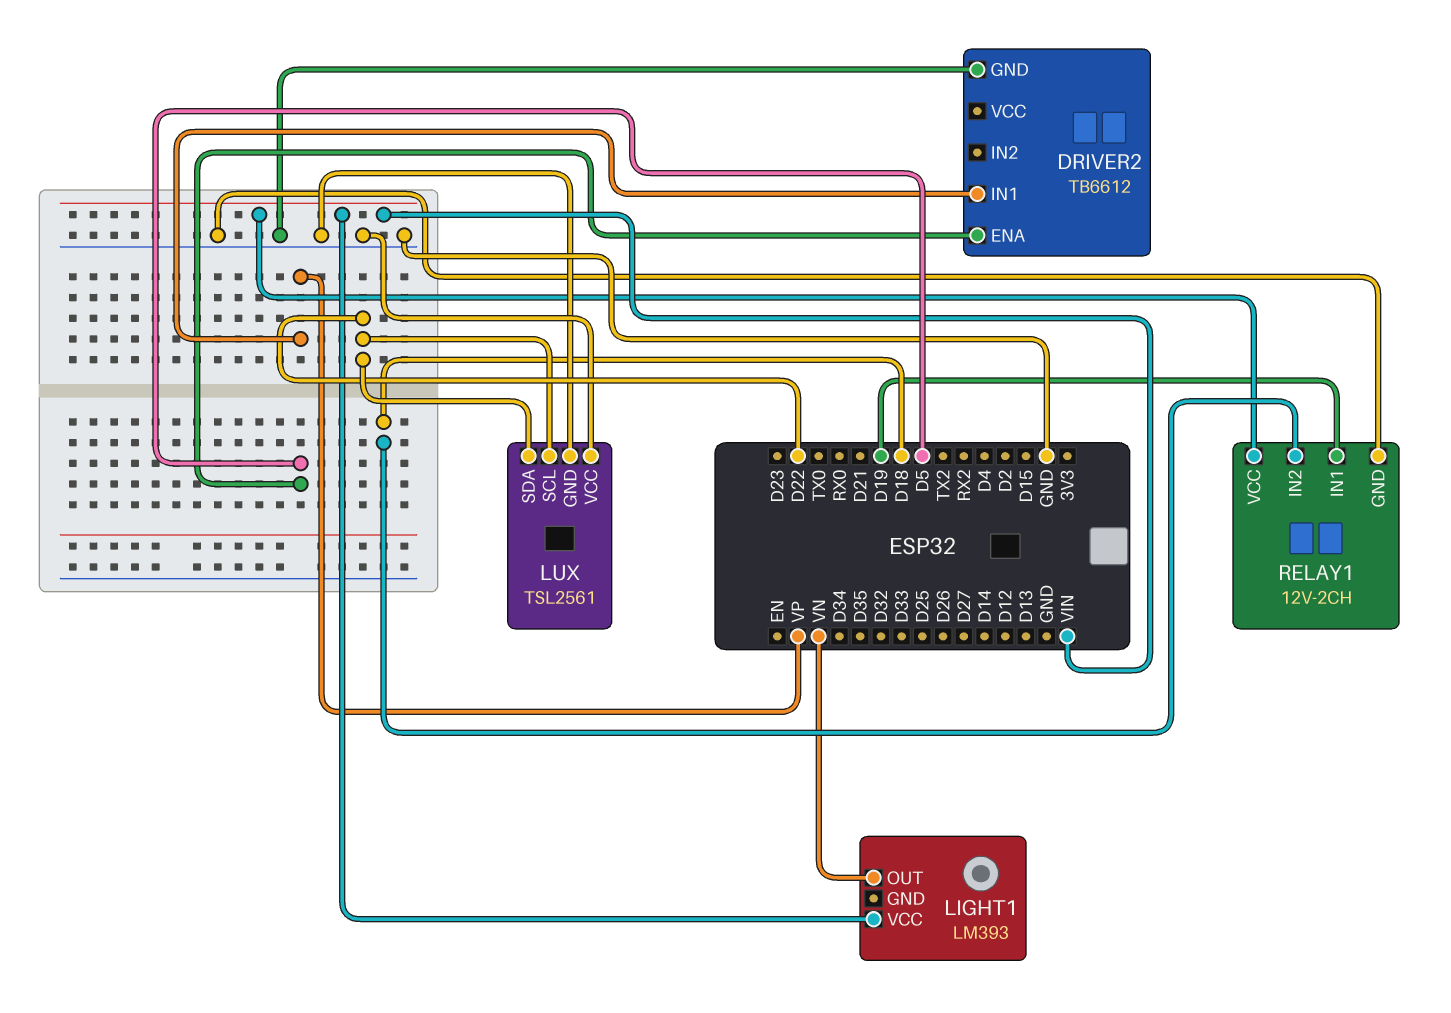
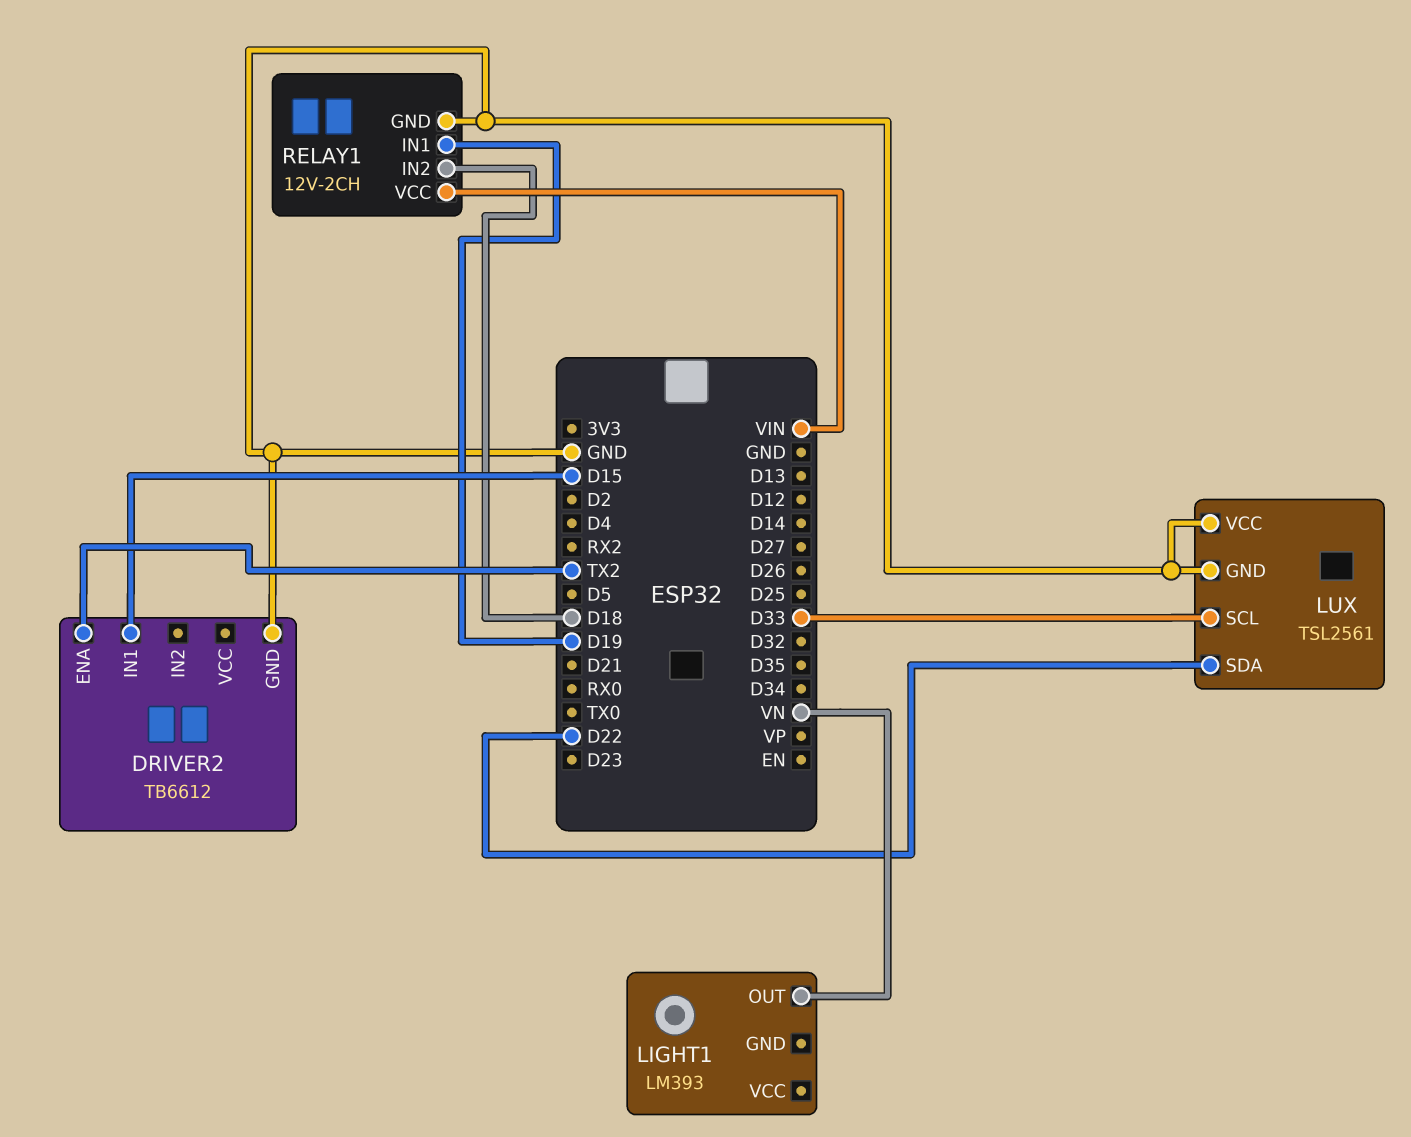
DRIVER2 pin ENA: D5 -> TX2
DRIVER2 pin IN1: VP -> D15
LIGHT1 pin VCC: VIN -> none
LUX pin SCL: D22 -> D33

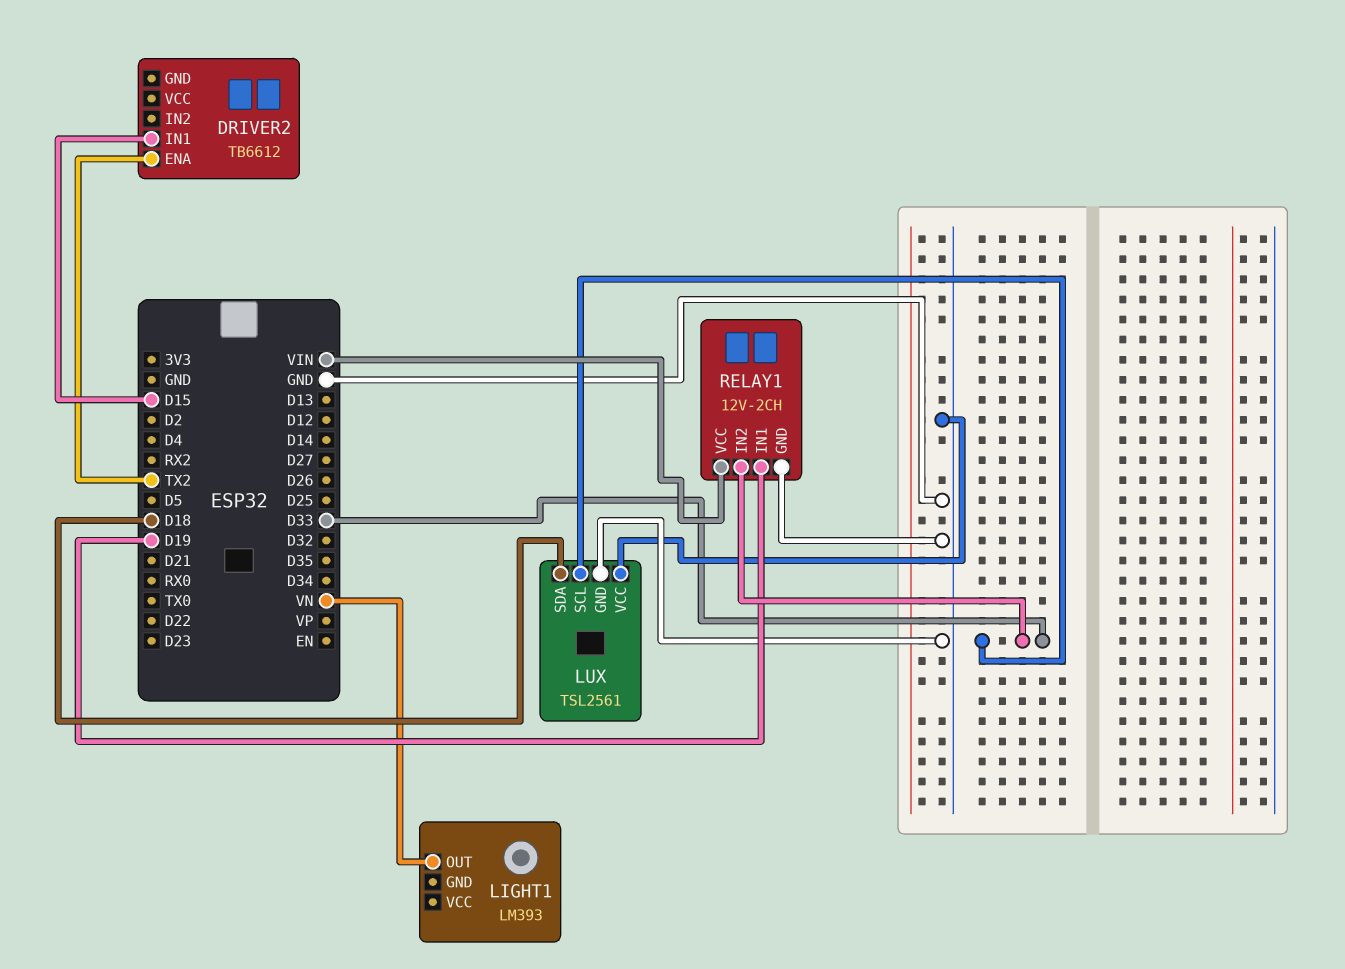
DRIVER2 pin GND: GND -> none
LUX pin SDA: D22 -> D18
RELAY1 pin IN2: D18 -> D33

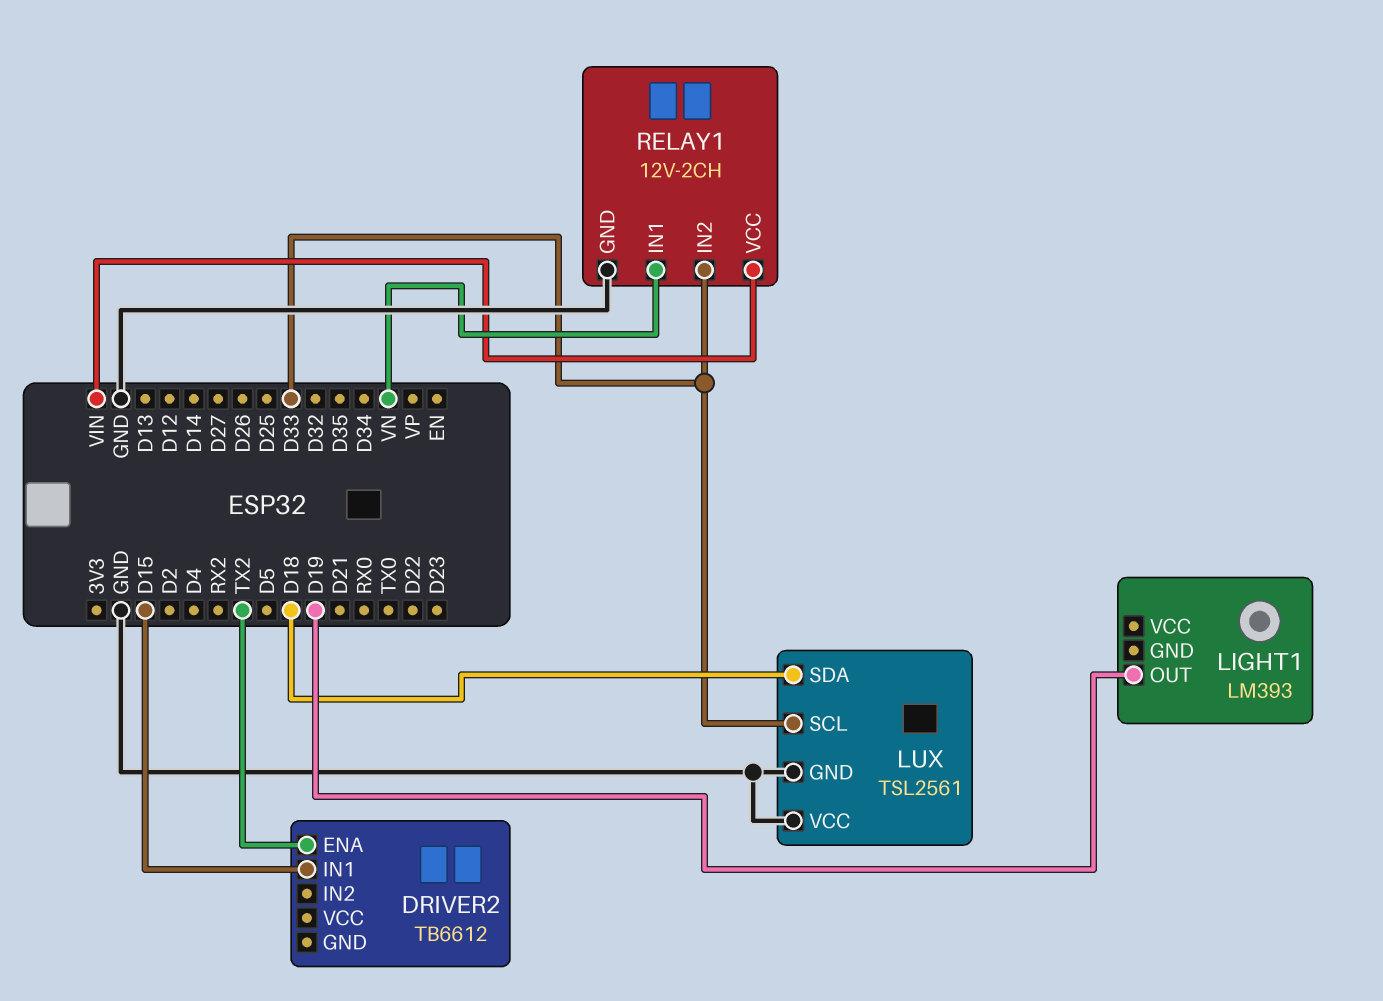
LIGHT1 pin OUT: VN -> D19
RELAY1 pin IN1: D19 -> VN

